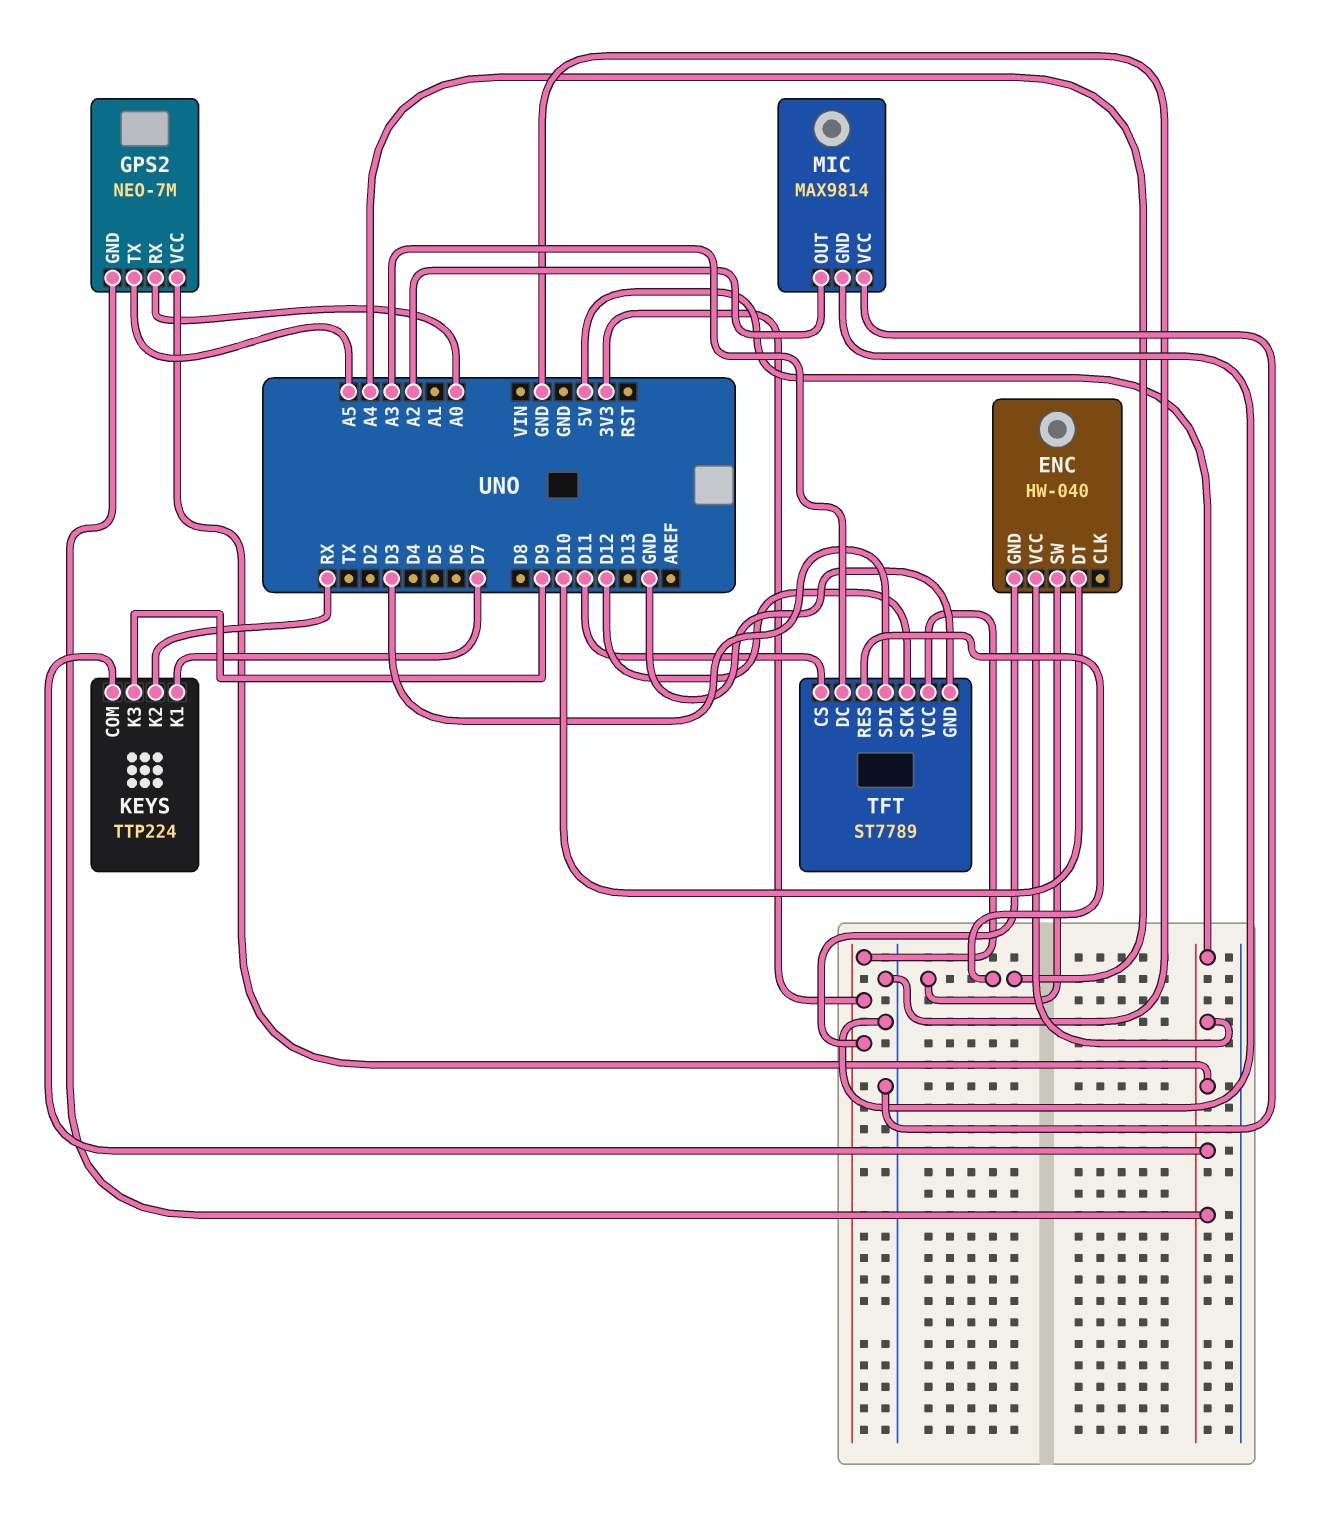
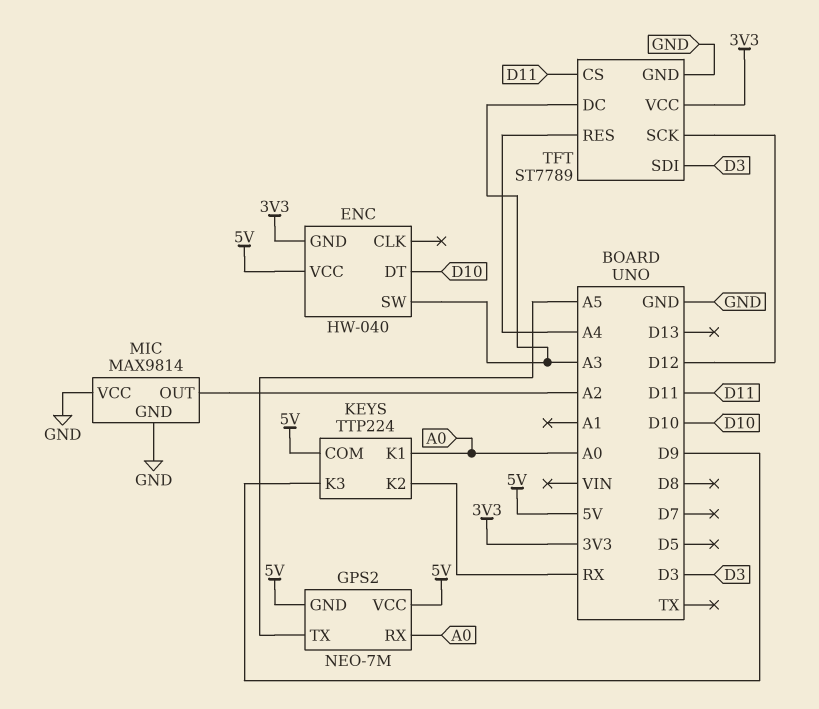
ENC pin SW: A4 -> A3
KEYS pin K1: D7 -> A0

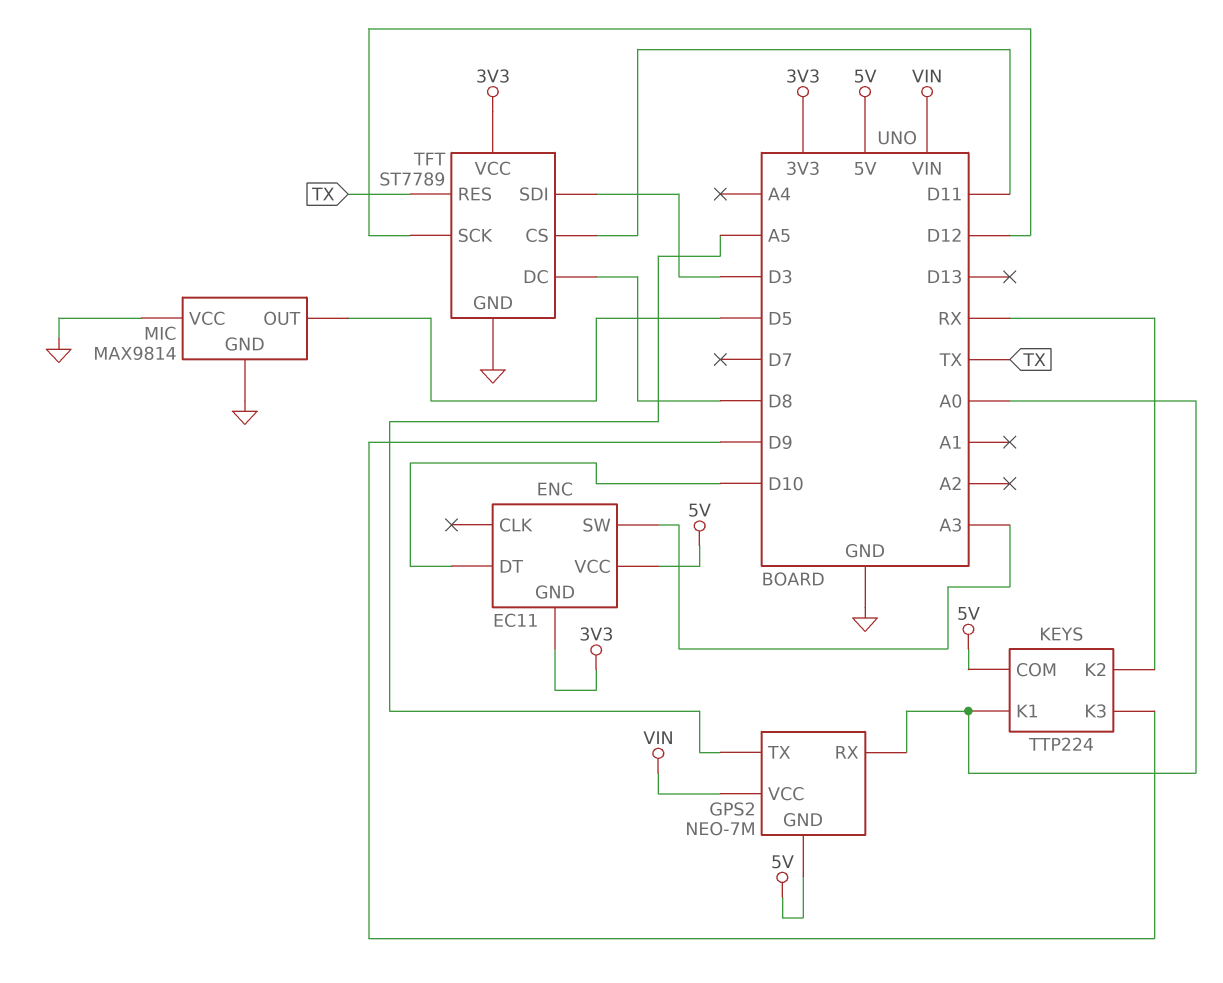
ENC: HW-040 -> EC11
GPS2 pin VCC: 5V -> VIN
MIC pin OUT: A2 -> D5
TFT pin DC: A3 -> D8
TFT pin RES: A4 -> TX

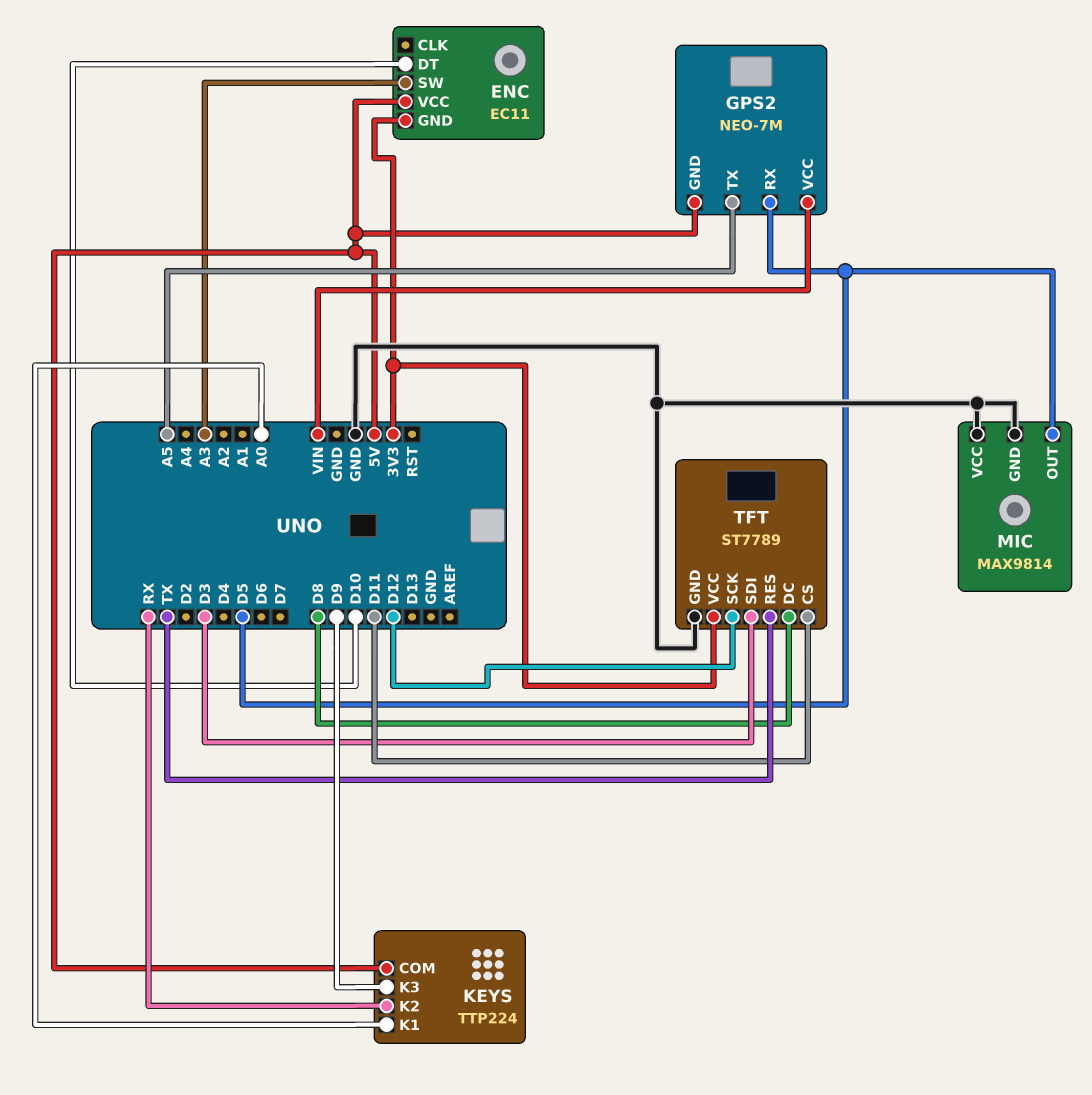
GPS2 pin RX: A0 -> D5

